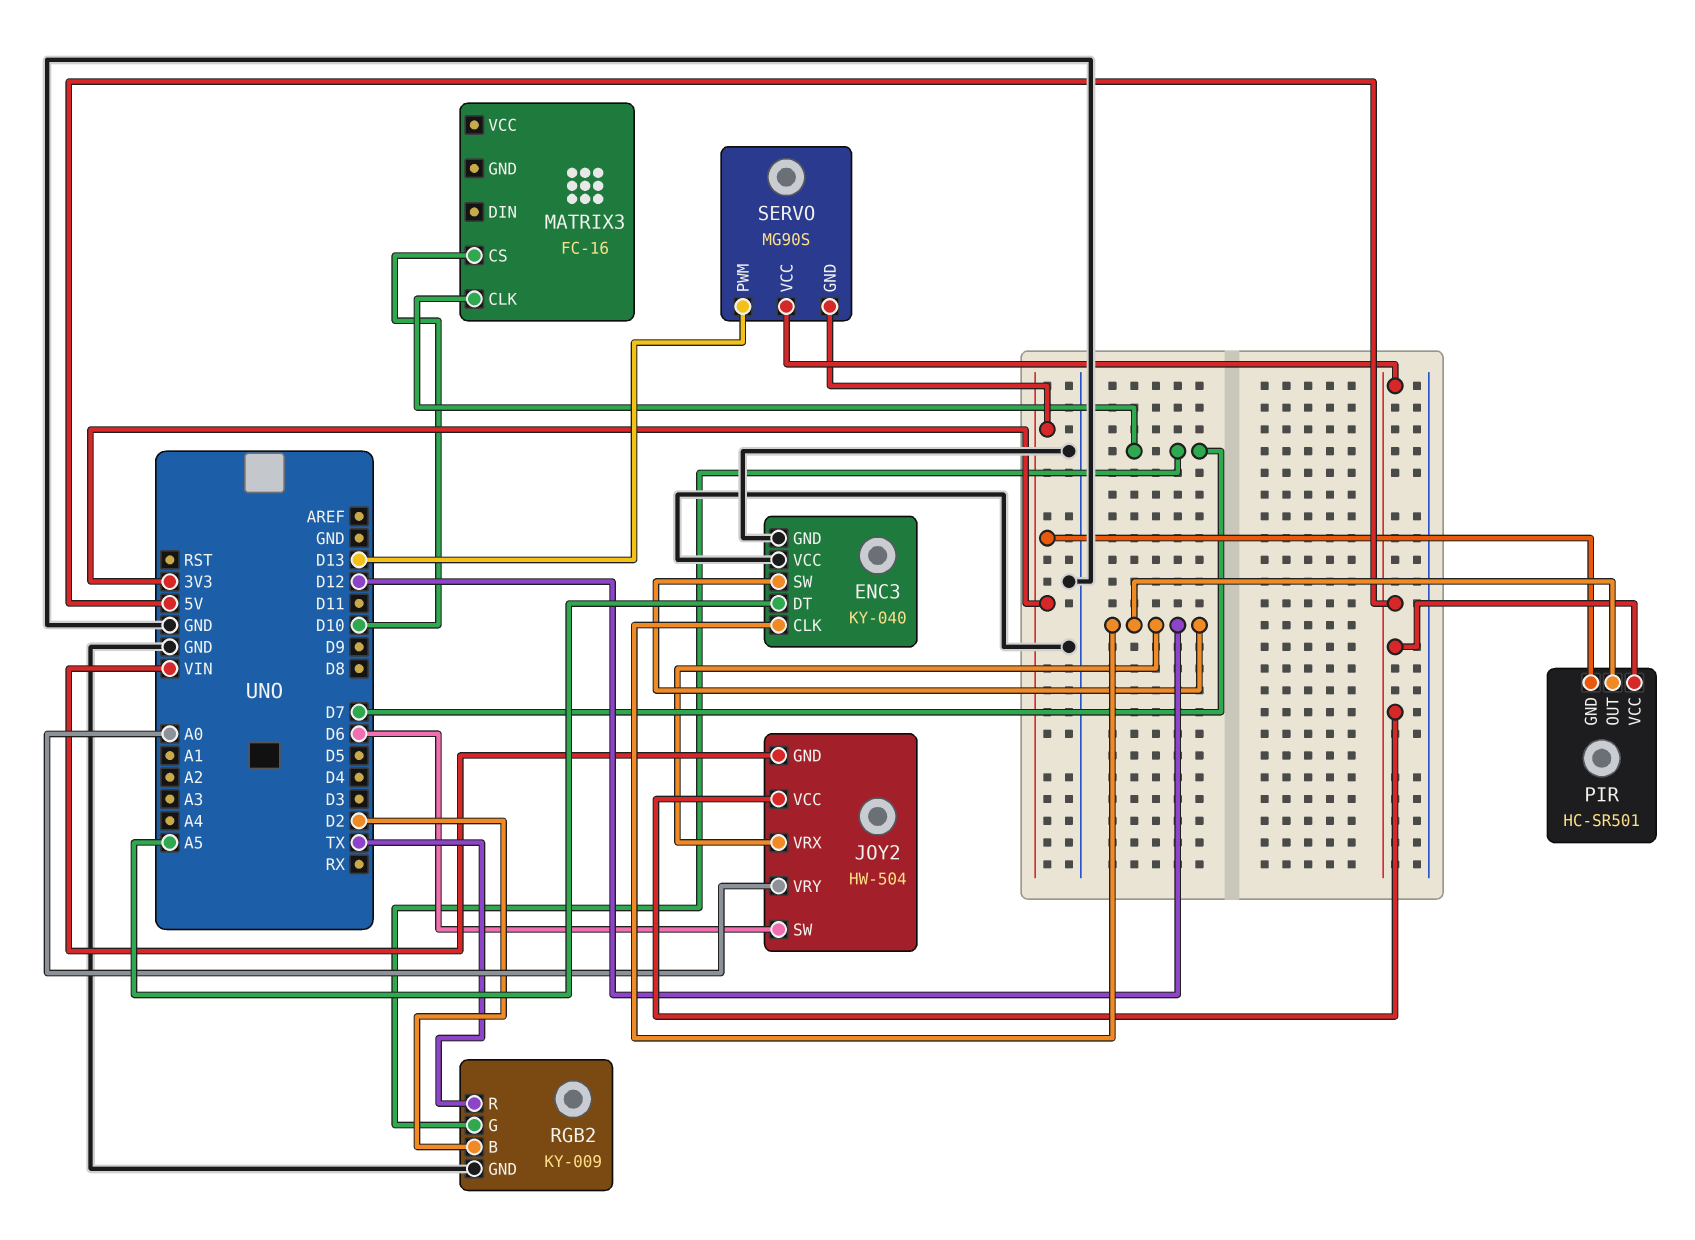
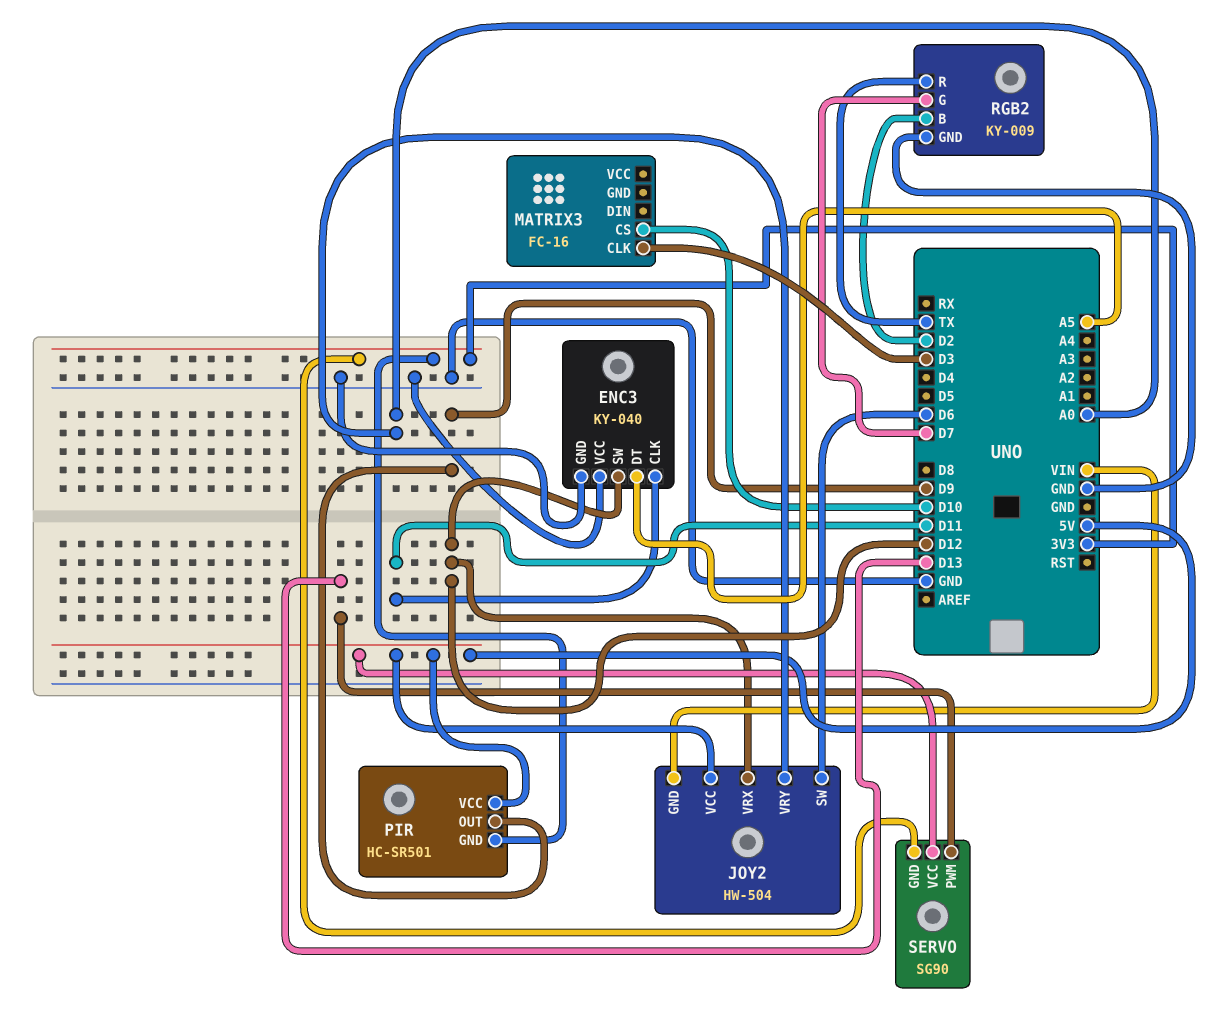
ENC3 pin CLK: D12 -> D11
MATRIX3 pin CLK: D7 -> D3
PIR pin OUT: D12 -> D9
SERVO: MG90S -> SG90

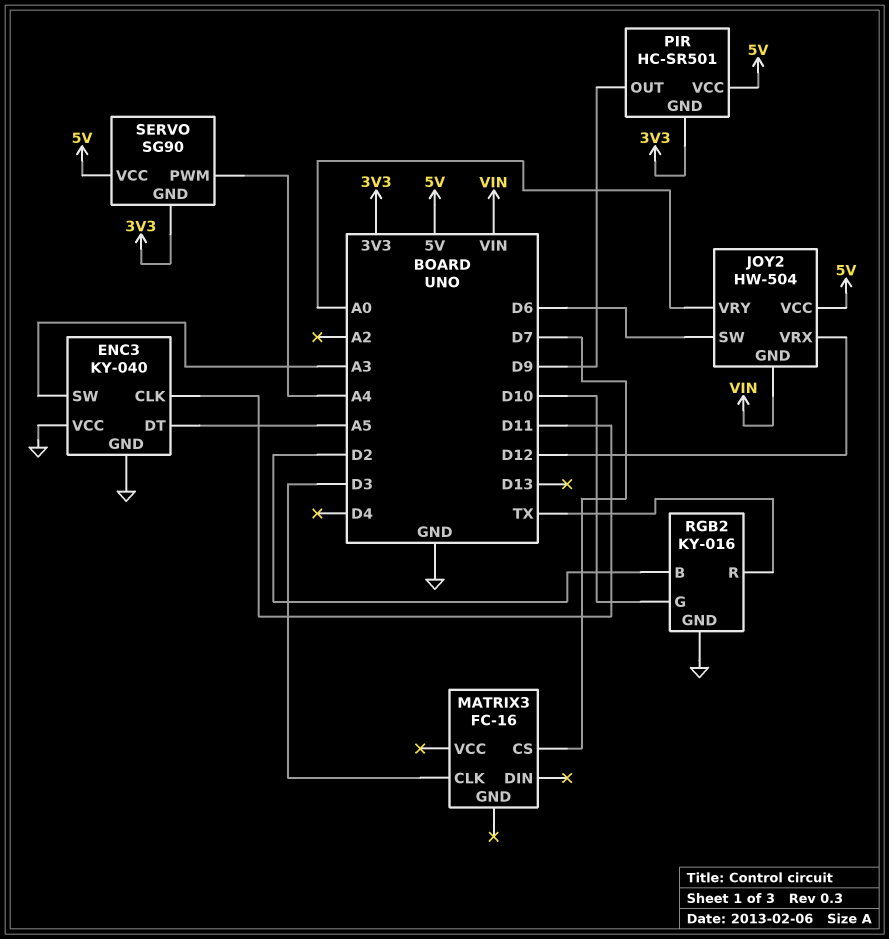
ENC3 pin SW: D12 -> A3
MATRIX3 pin CS: D10 -> D7
RGB2: KY-009 -> KY-016
RGB2 pin G: D7 -> D10
SERVO pin PWM: D13 -> A4

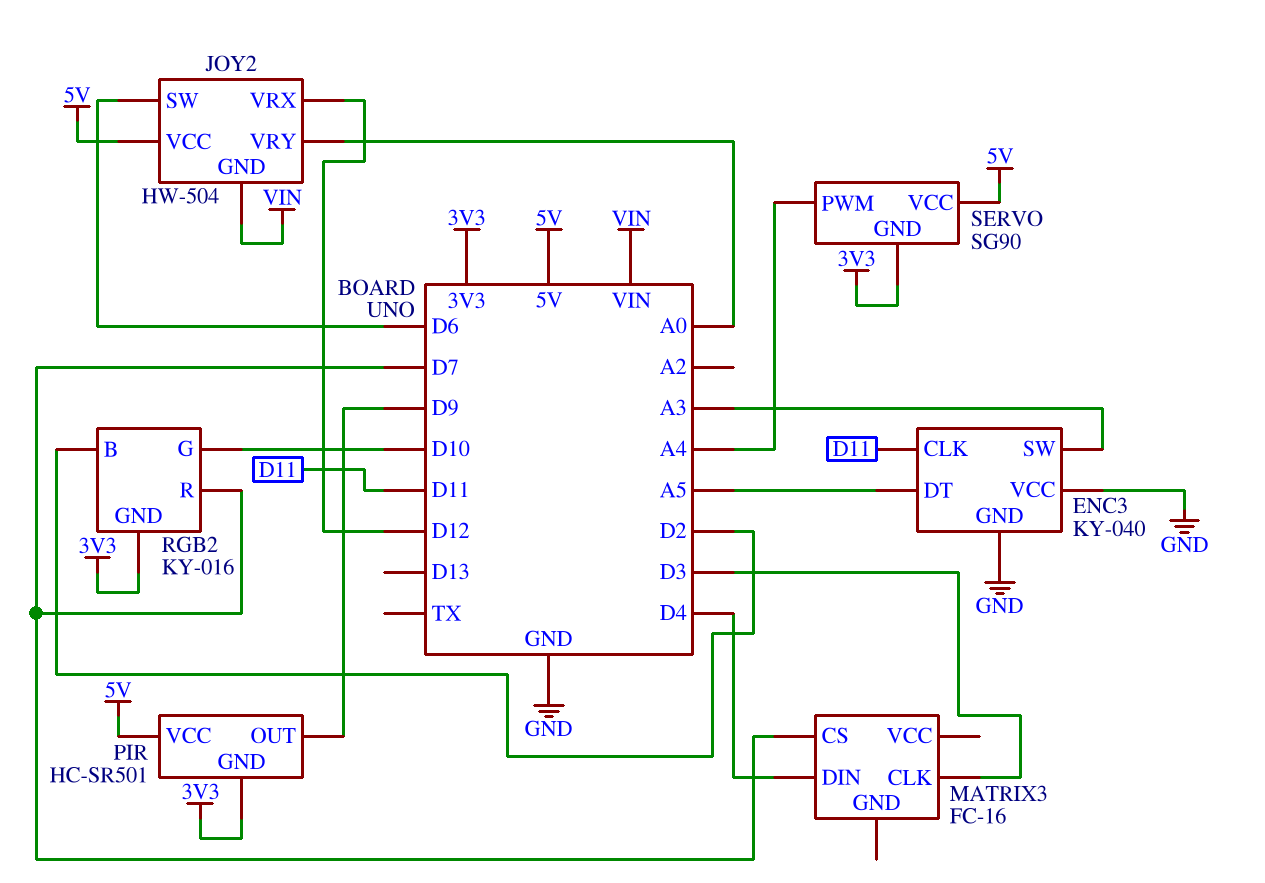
MATRIX3 pin DIN: none -> D4
RGB2 pin GND: GND -> 3V3
RGB2 pin R: TX -> D7

